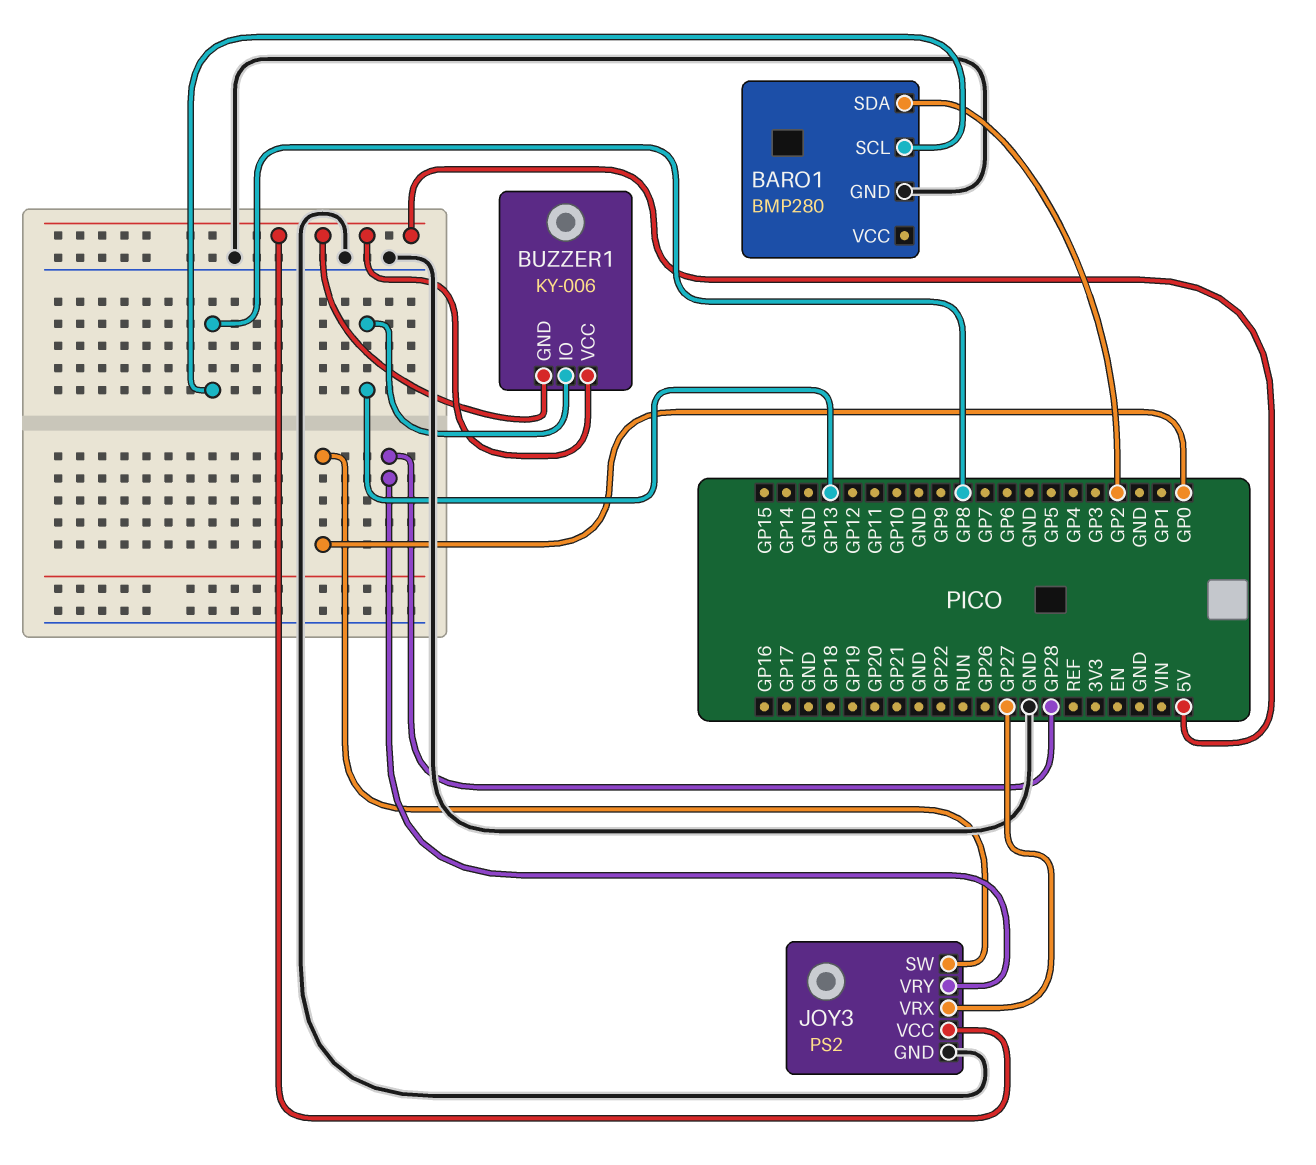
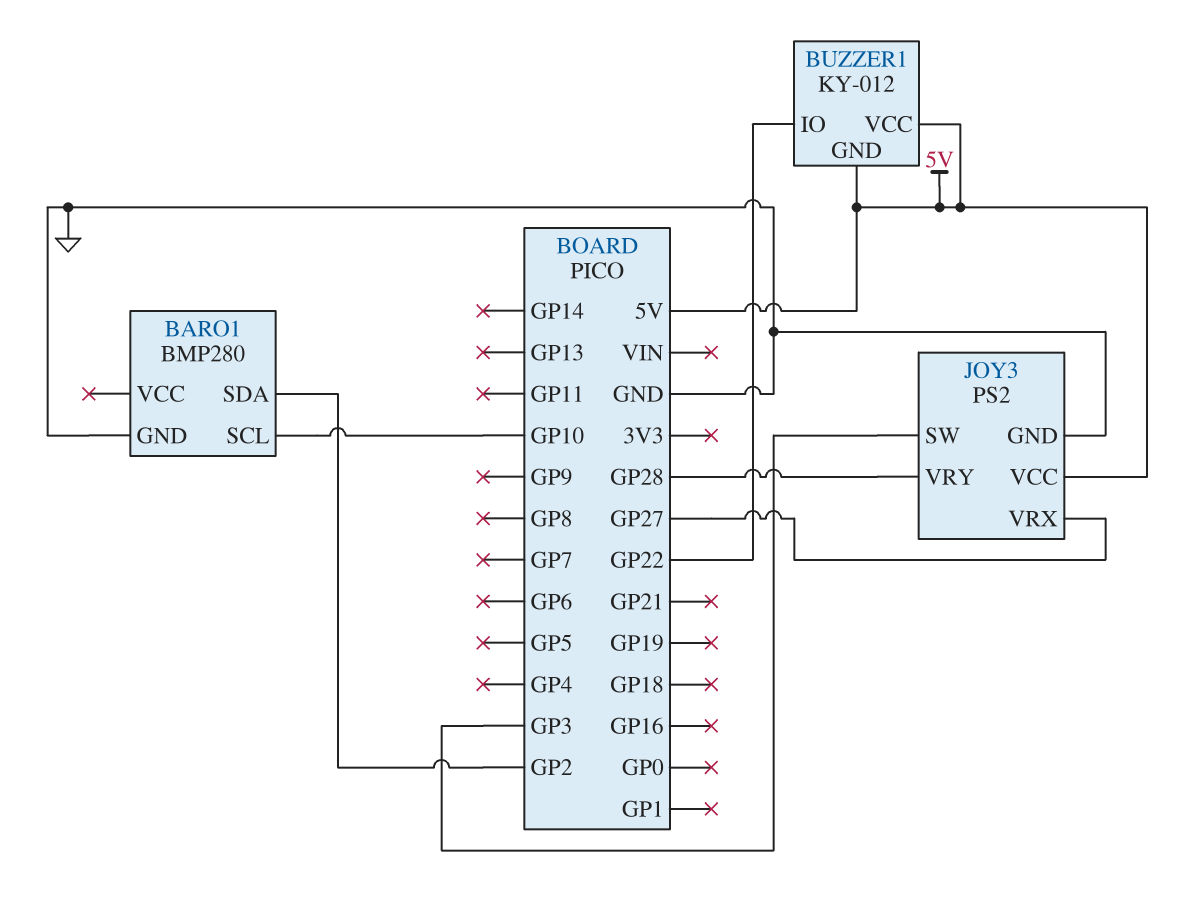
BARO1 pin SCL: GP8 -> GP10
BUZZER1: KY-006 -> KY-012
BUZZER1 pin IO: GP13 -> GP22
JOY3 pin SW: GP0 -> GP3

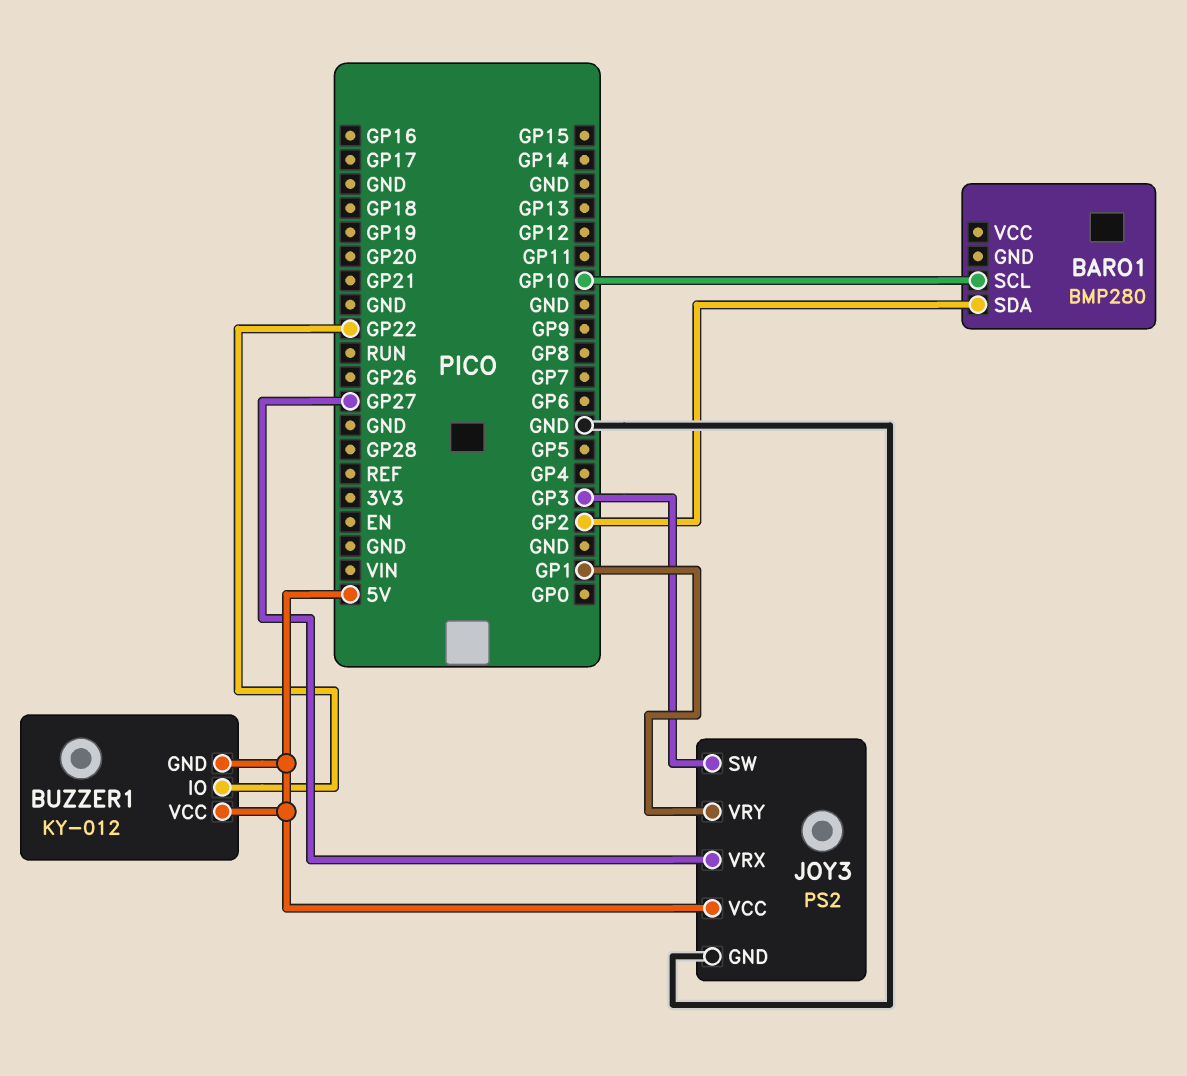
BARO1 pin GND: GND -> none
JOY3 pin VRY: GP28 -> GP1

